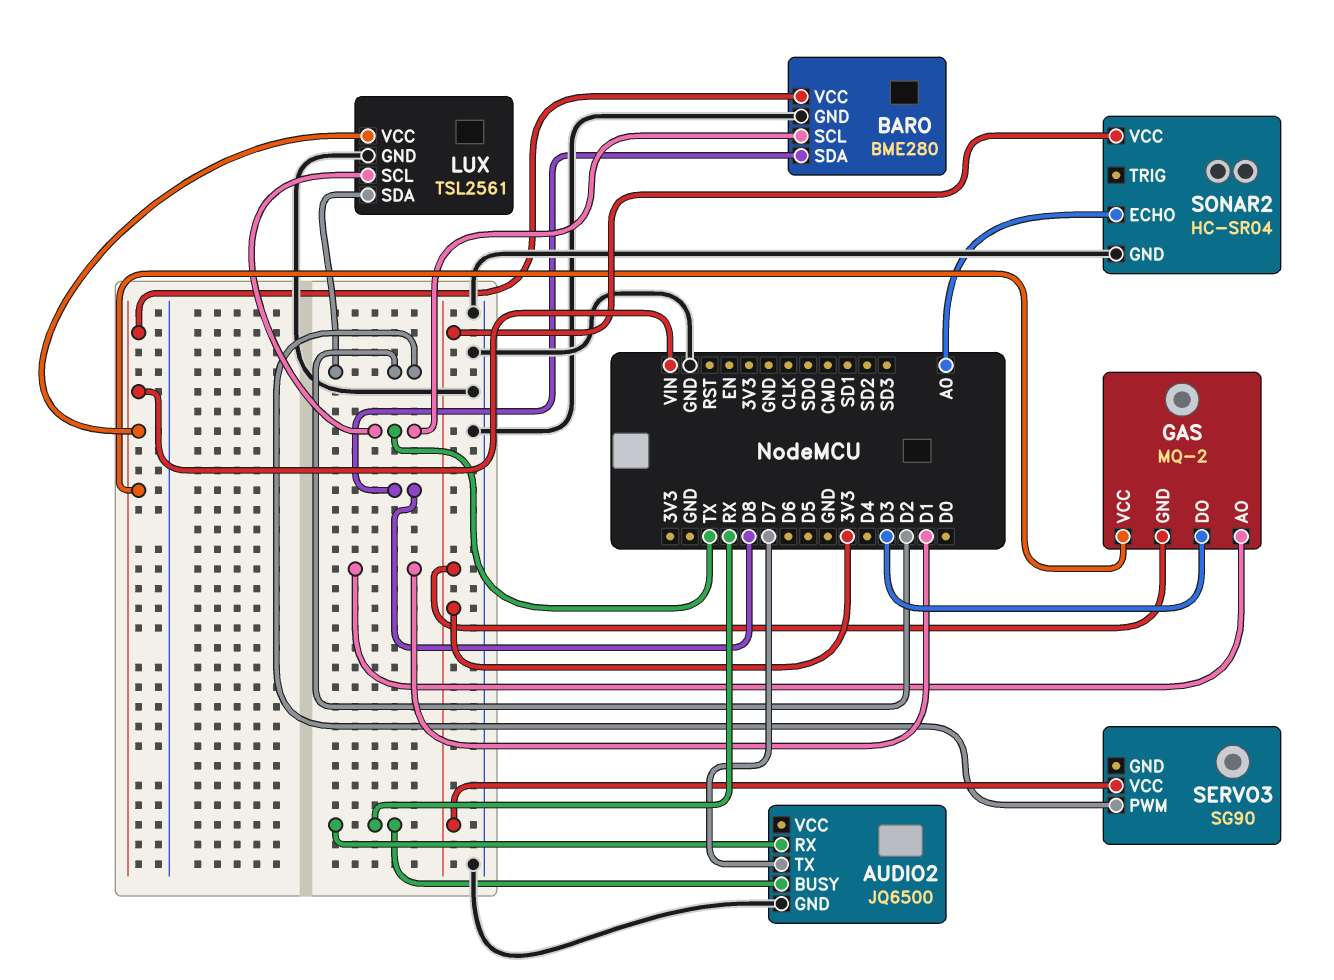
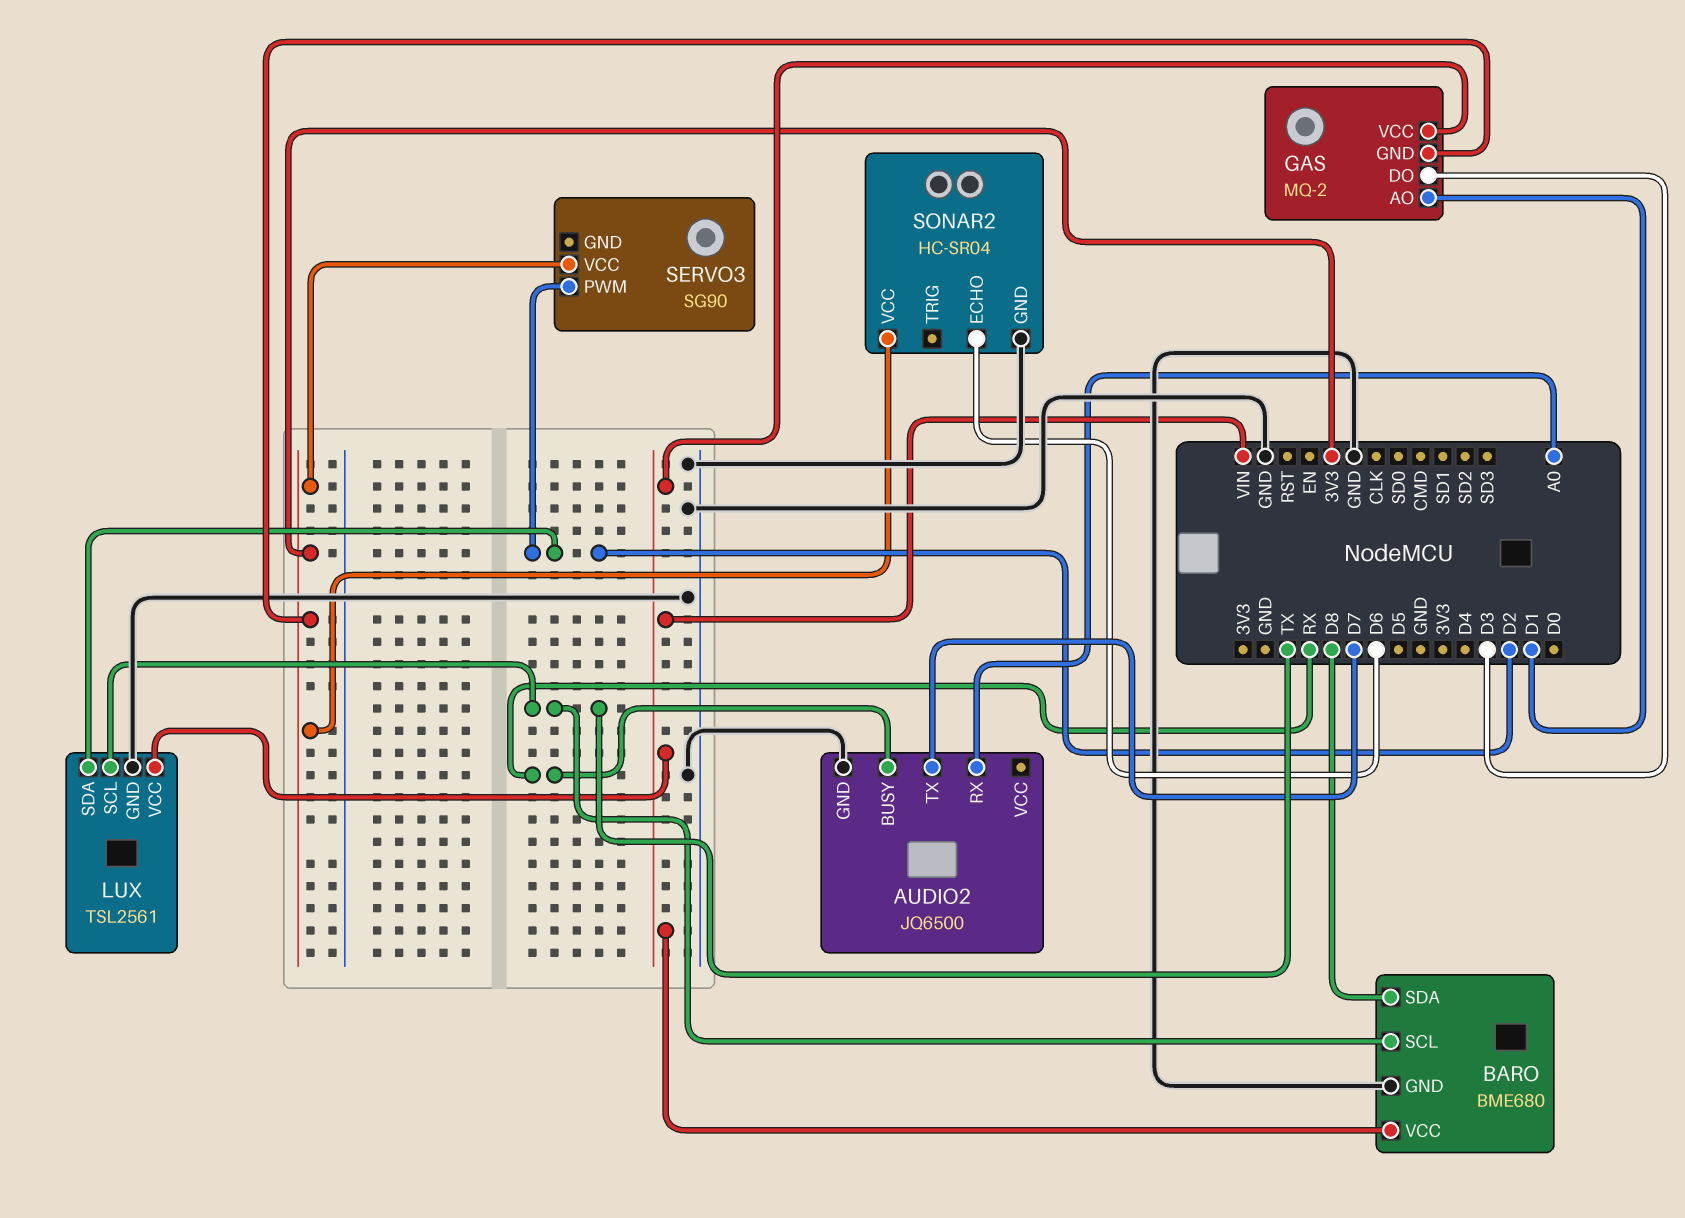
AUDIO2 pin RX: RX -> A0
BARO: BME280 -> BME680
SONAR2 pin ECHO: A0 -> D6

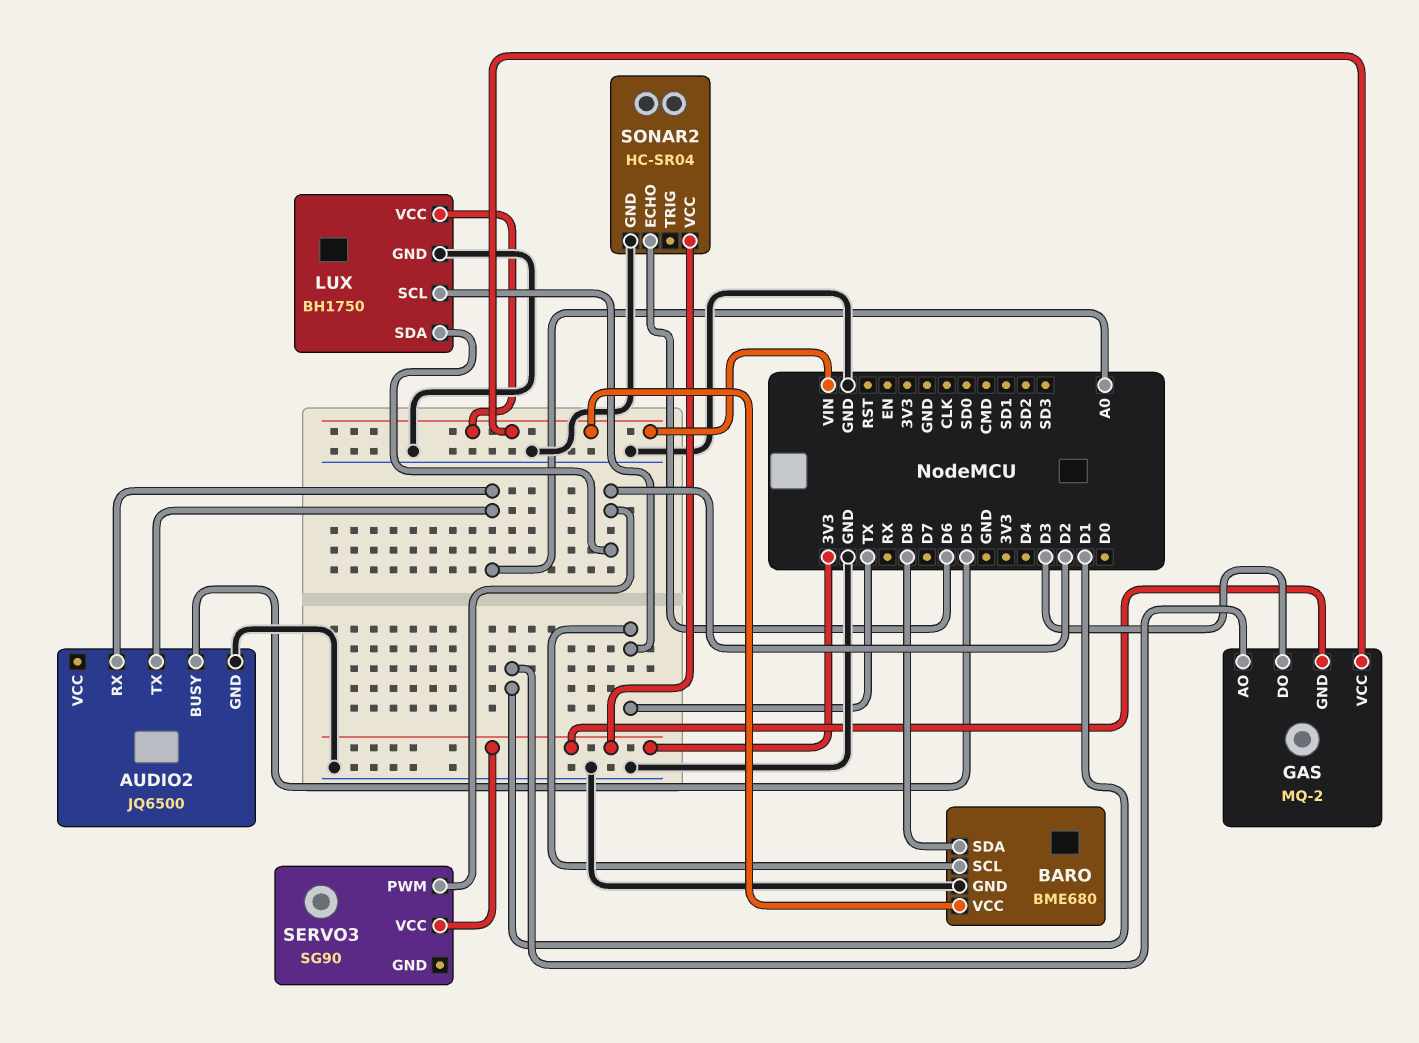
AUDIO2 pin BUSY: RX -> D5
AUDIO2 pin TX: D7 -> A0
LUX: TSL2561 -> BH1750

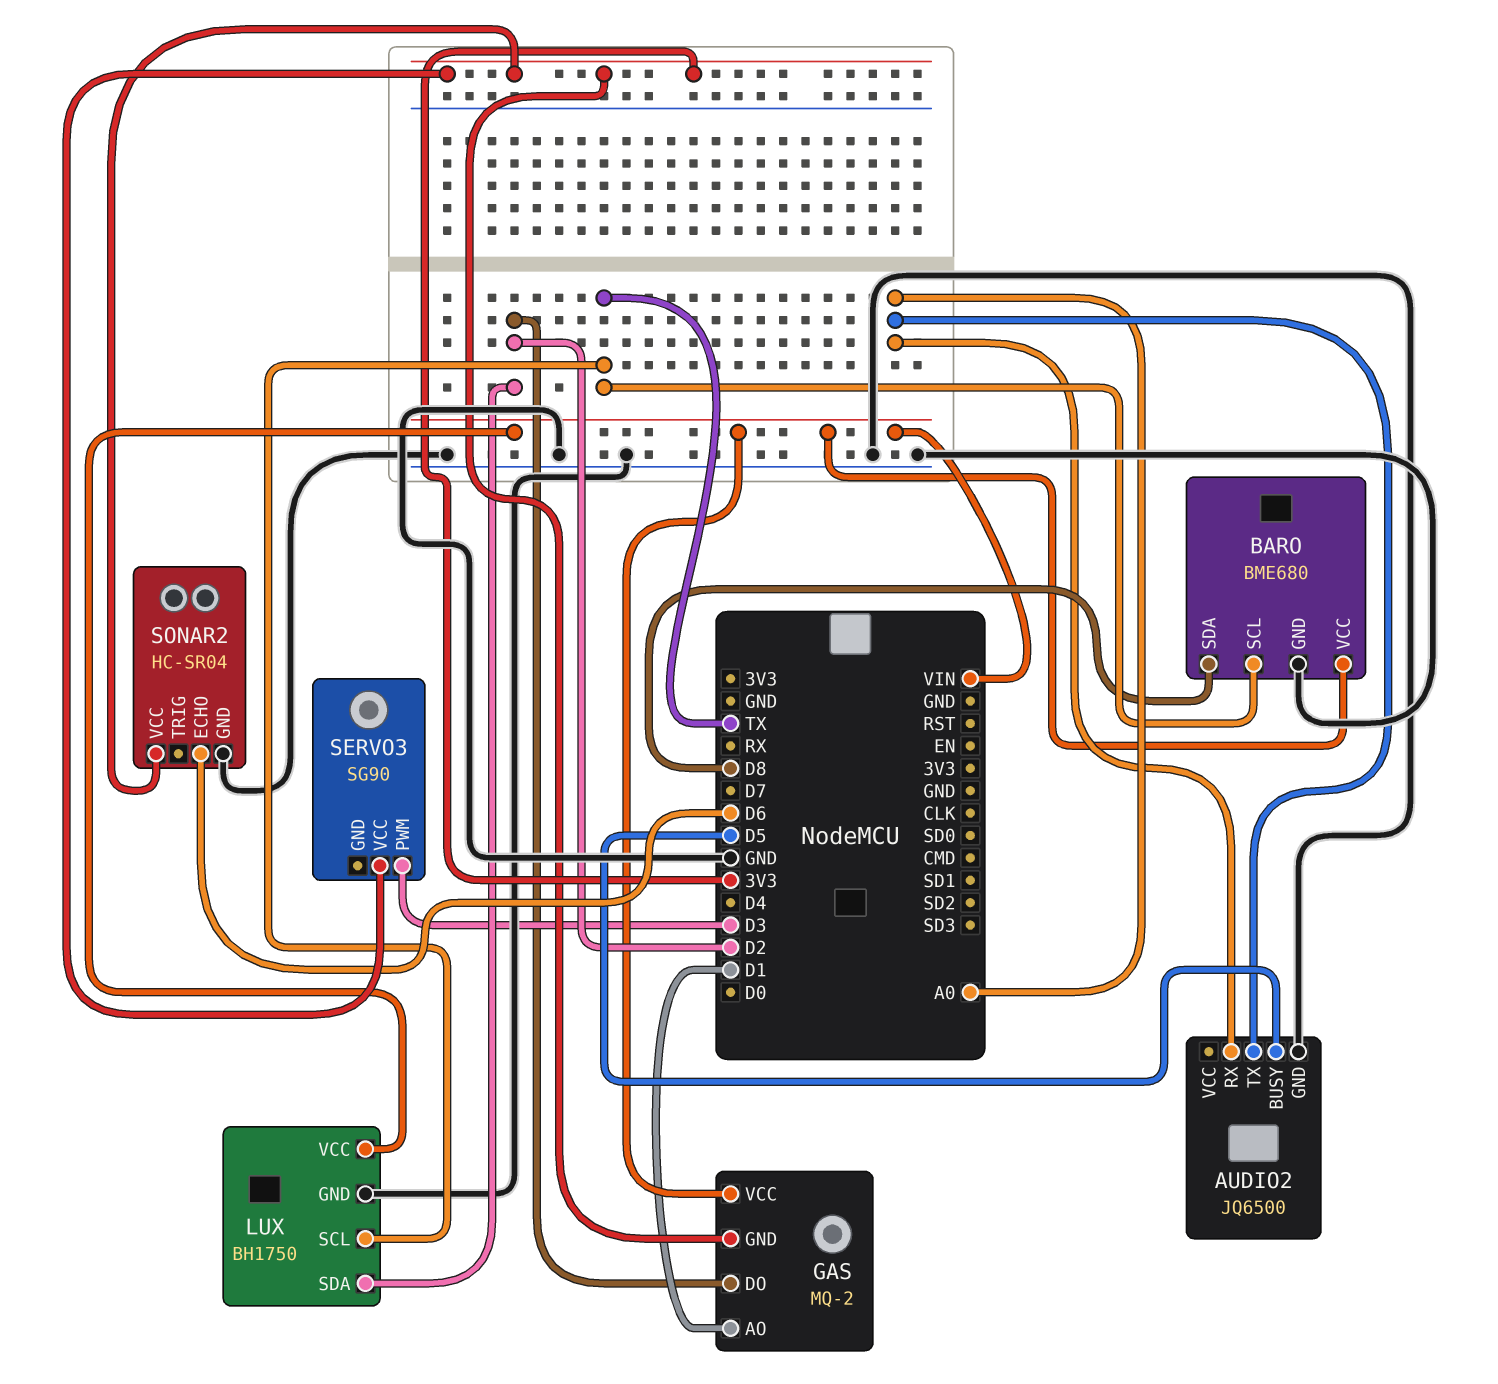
GAS pin DO: D3 -> D2
SERVO3 pin PWM: D2 -> D3

